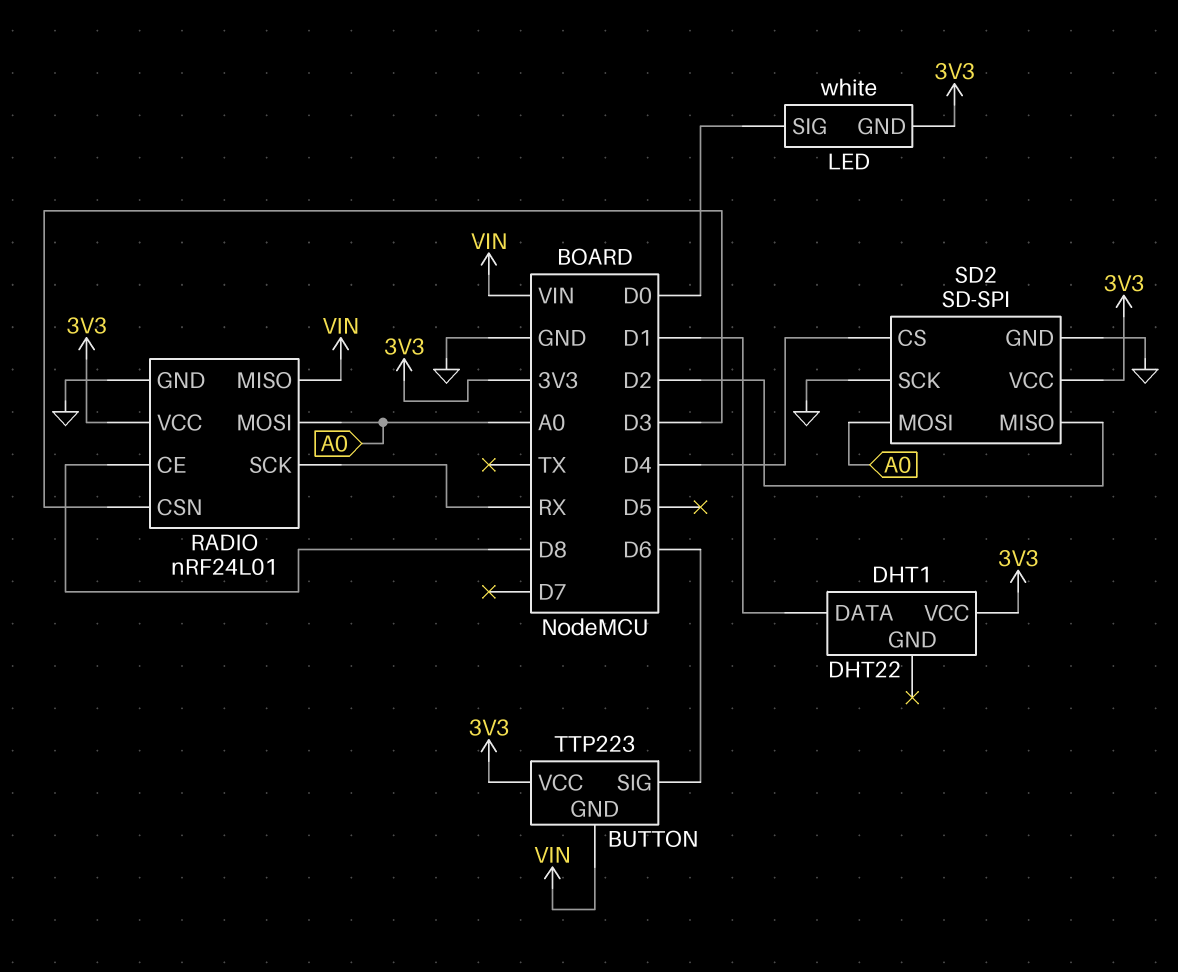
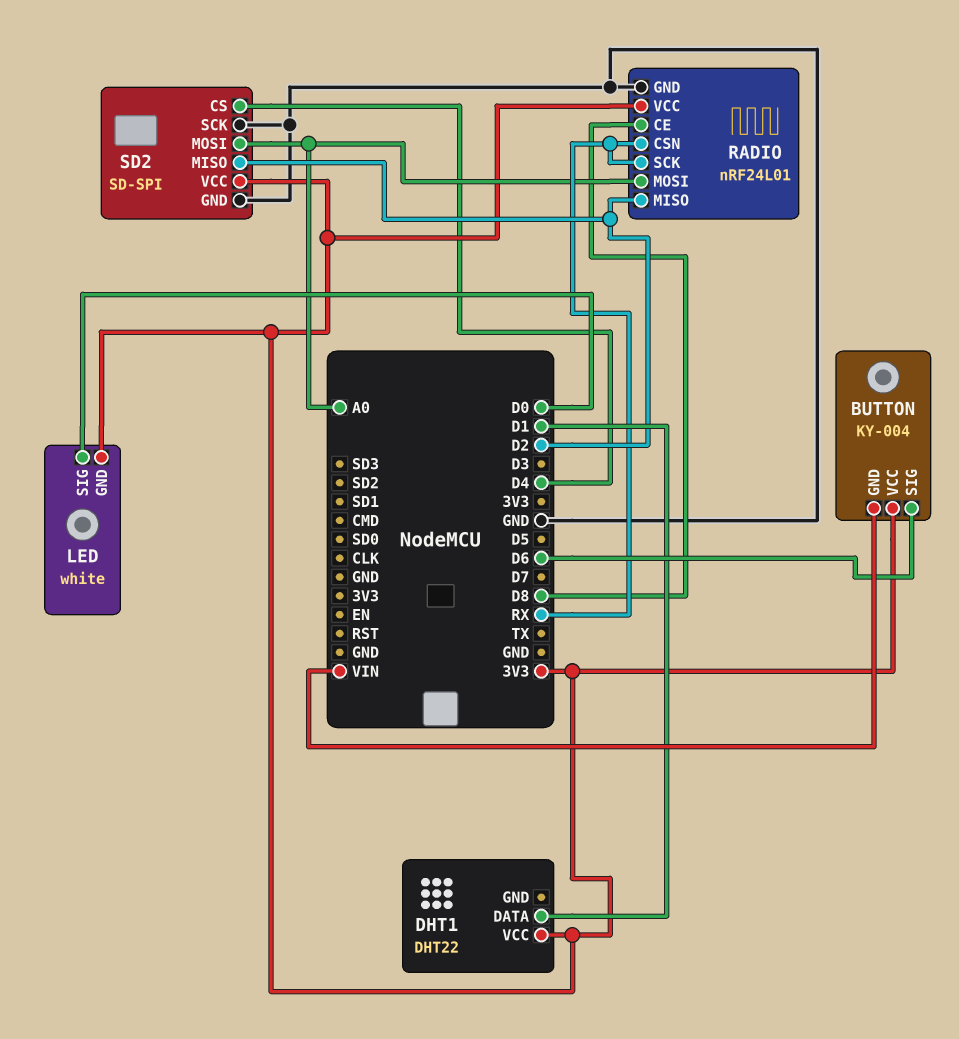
BUTTON: TTP223 -> KY-004
RADIO pin CSN: D3 -> RX
RADIO pin MISO: VIN -> D2

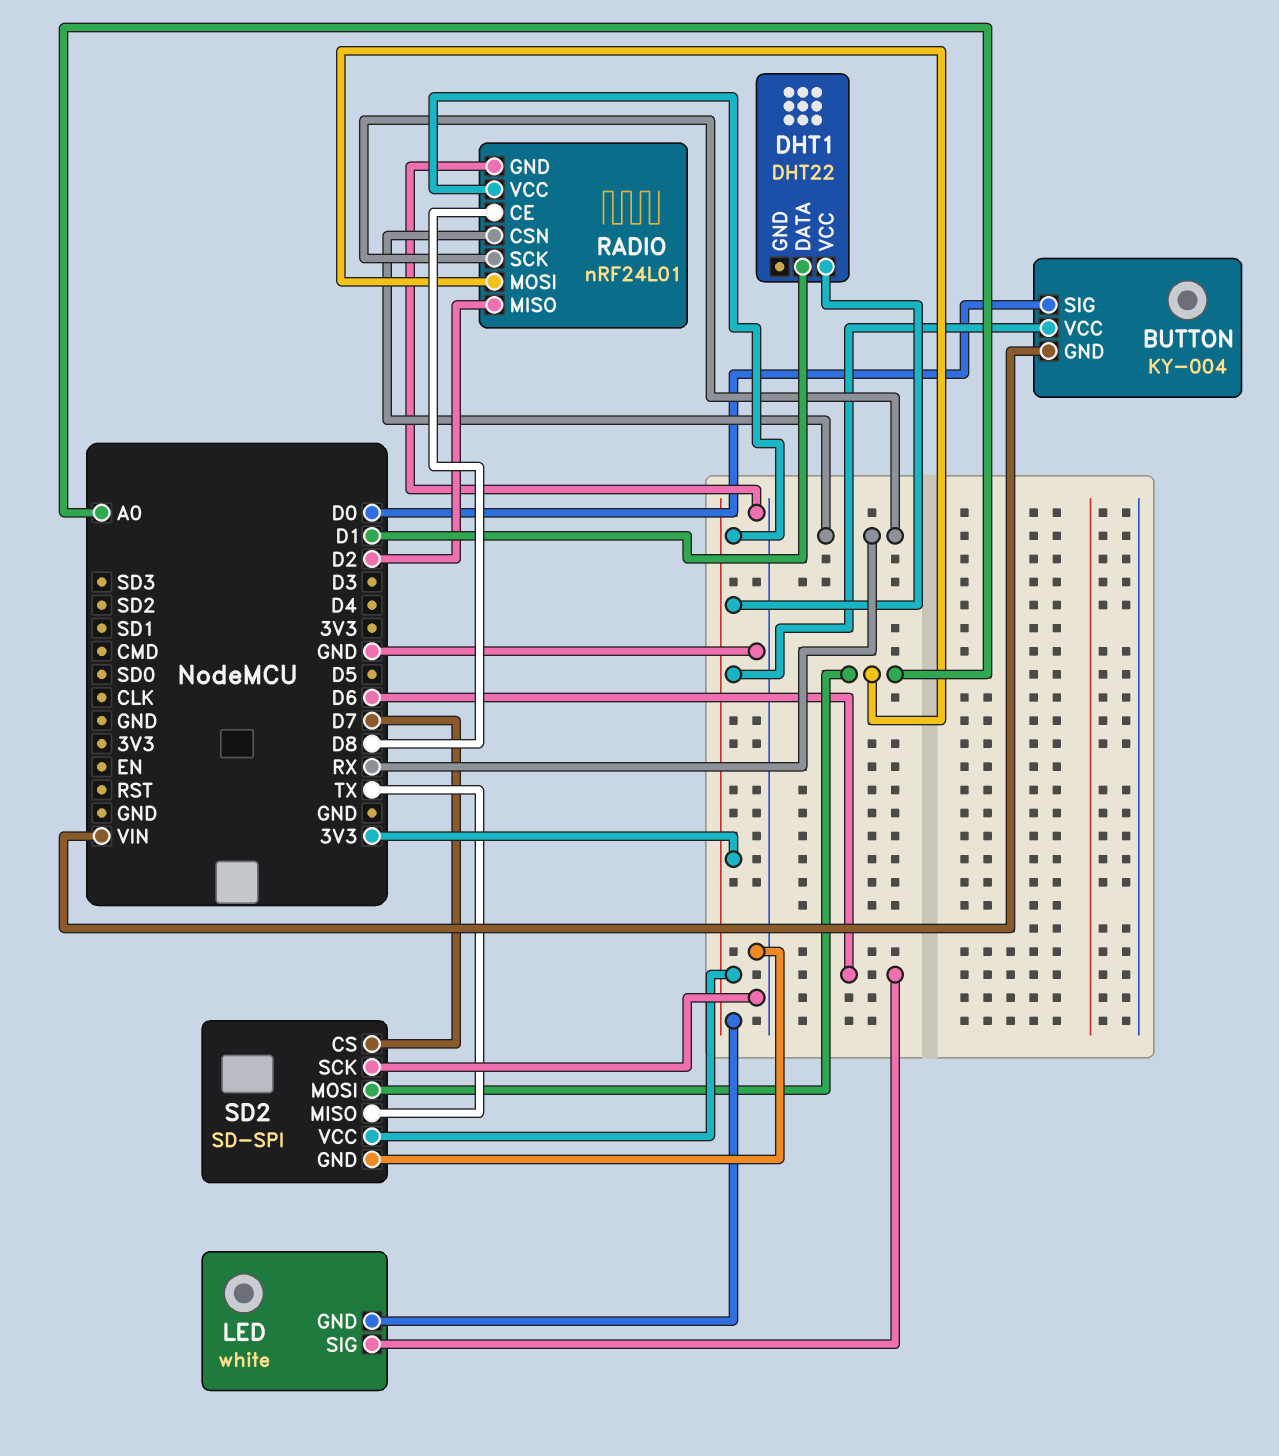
BUTTON pin SIG: D6 -> D0
LED pin SIG: D0 -> D6
SD2 pin CS: D4 -> D7
SD2 pin MISO: D2 -> TX

